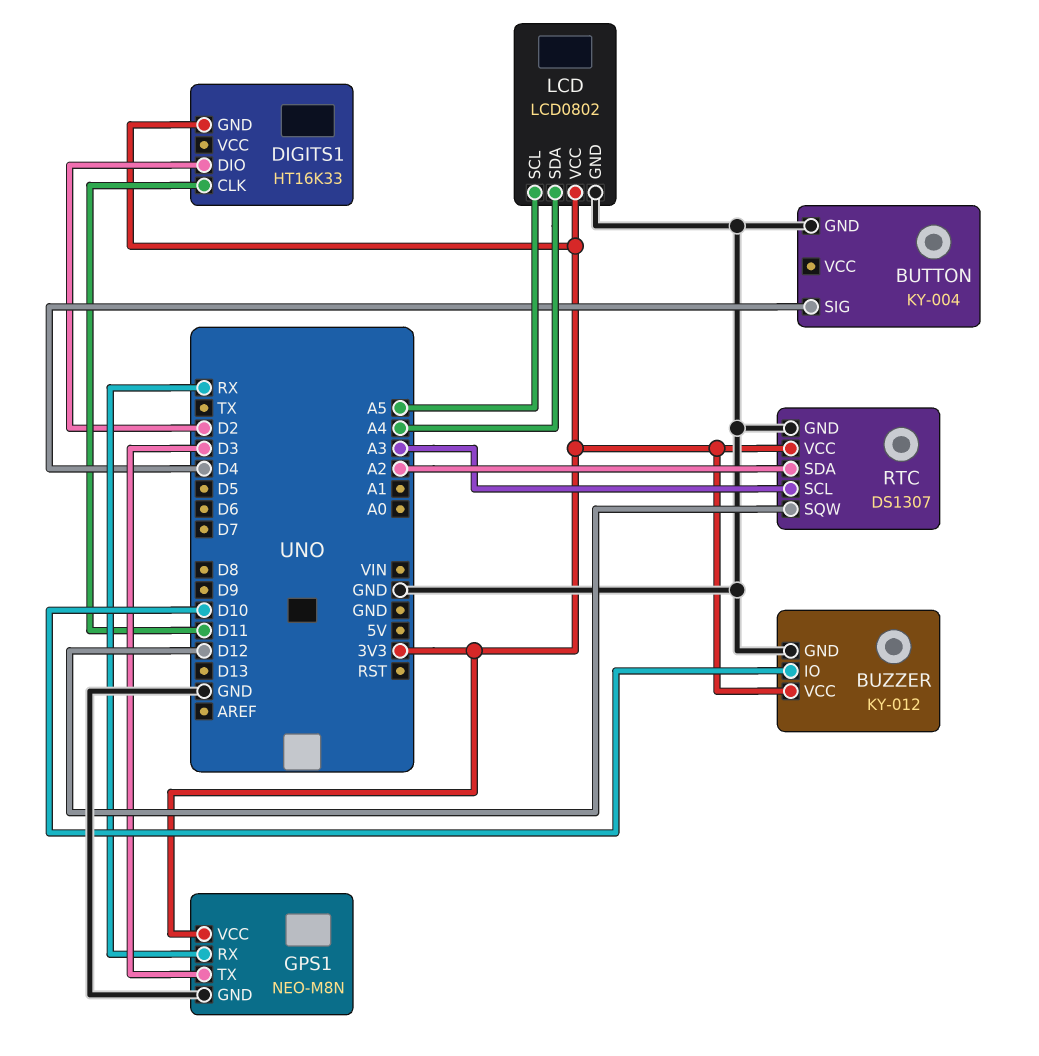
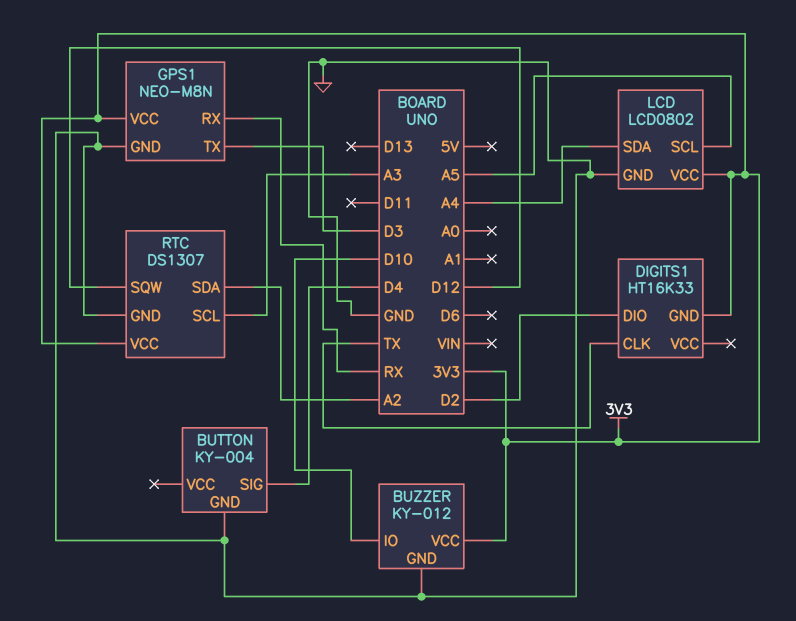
DIGITS1 pin CLK: D11 -> TX

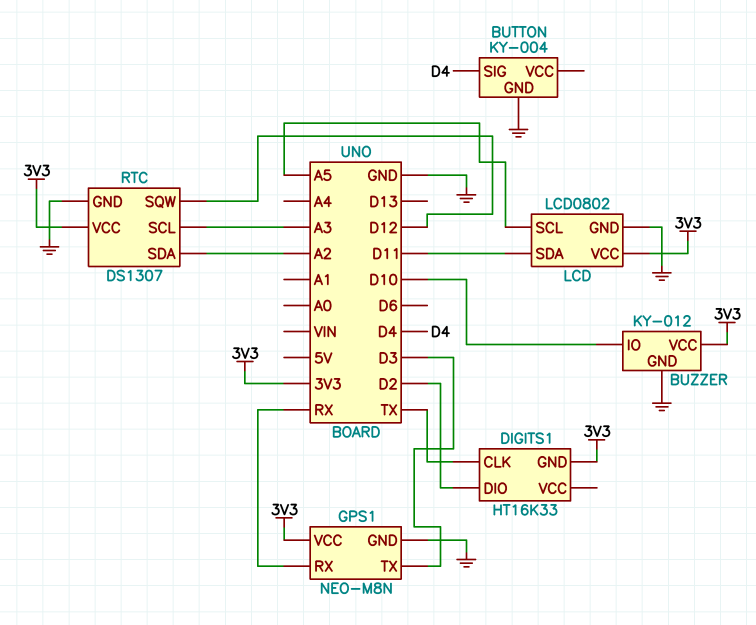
LCD pin SDA: A4 -> D11

